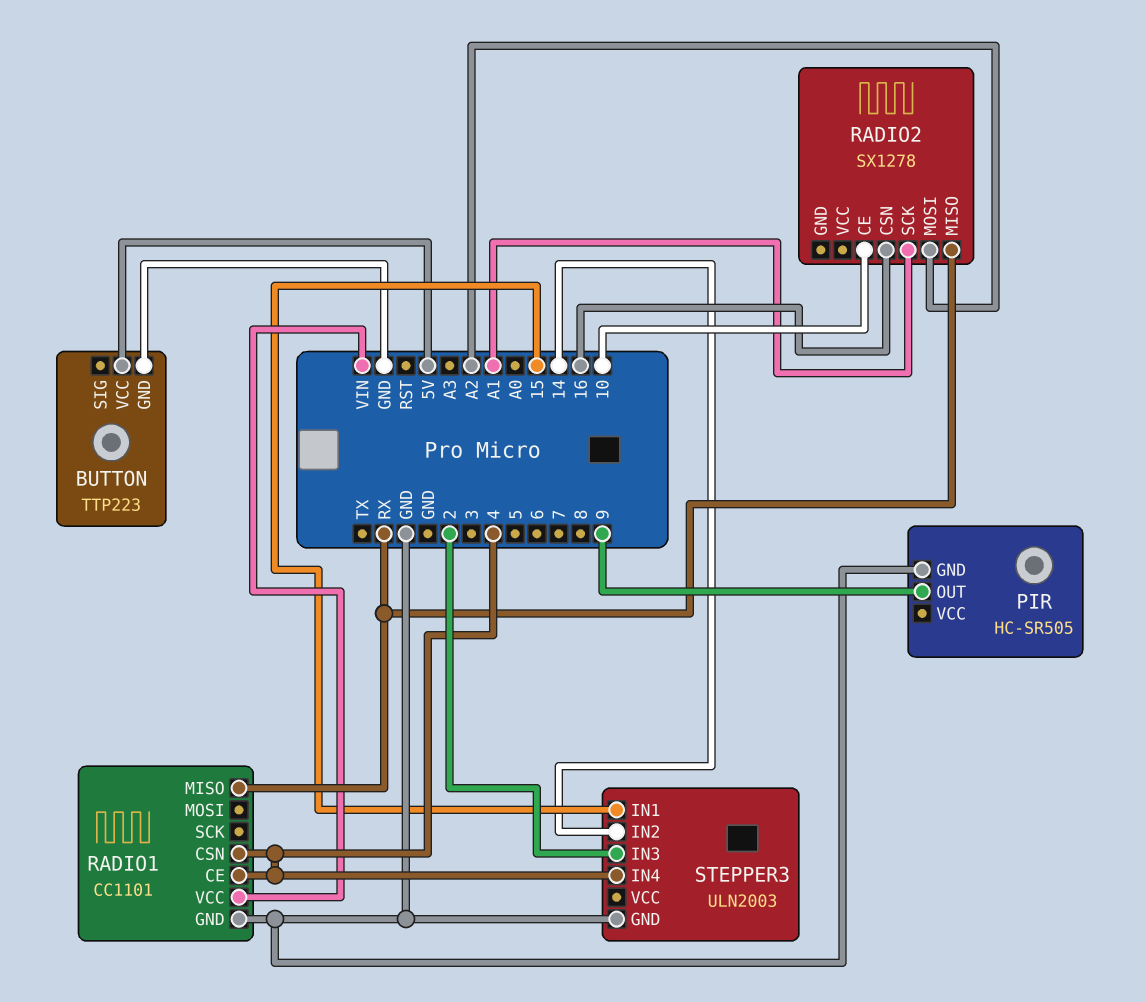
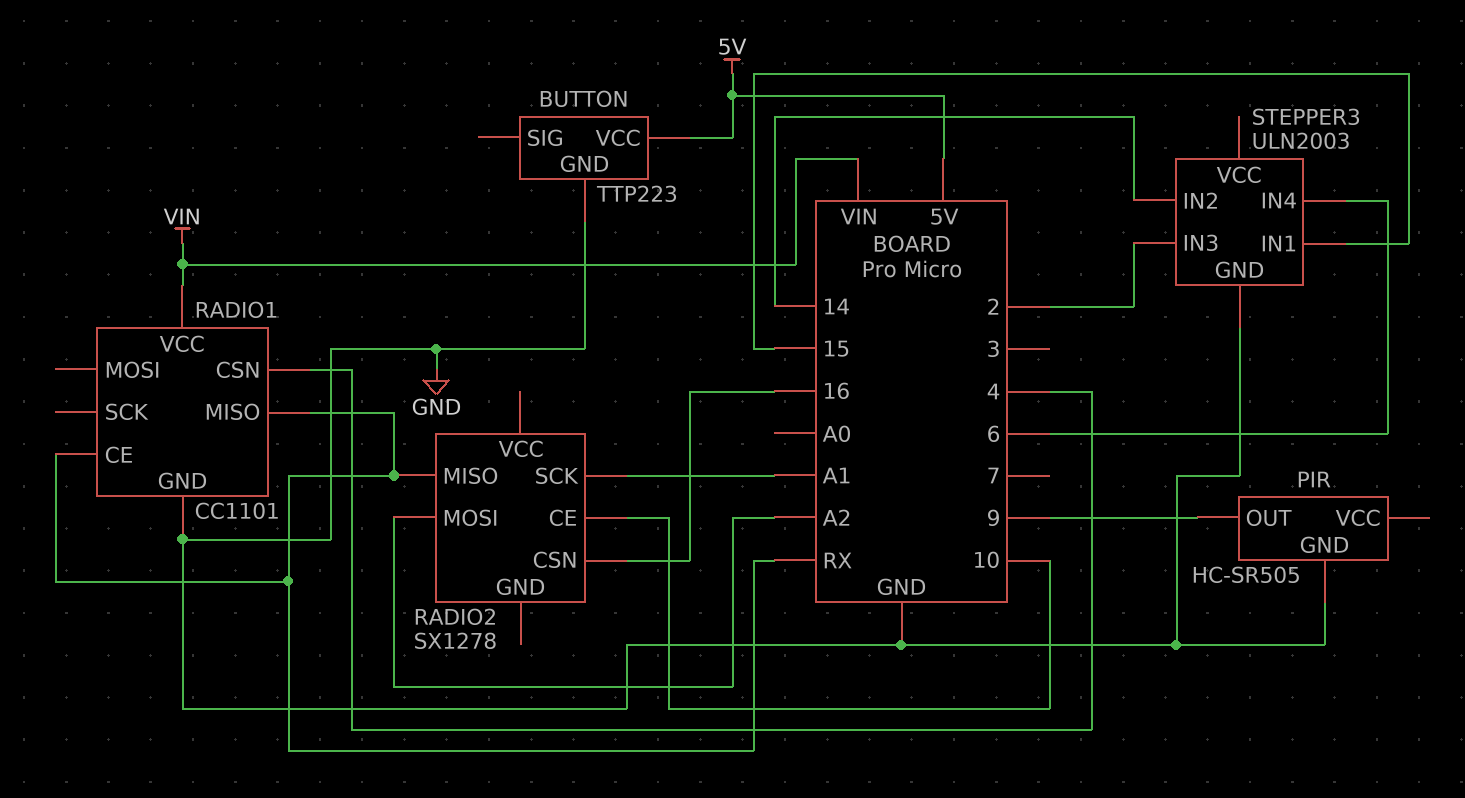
RADIO1 pin CE: 4 -> RX
STEPPER3 pin IN4: 4 -> 6

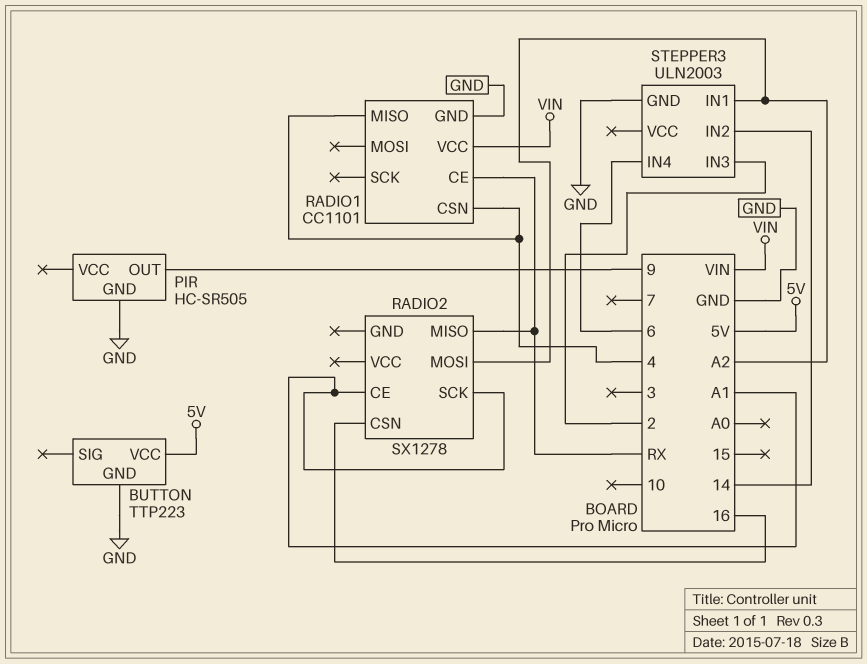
RADIO1 pin MISO: RX -> 4
RADIO2 pin CE: 10 -> A1
STEPPER3 pin IN1: 15 -> A2

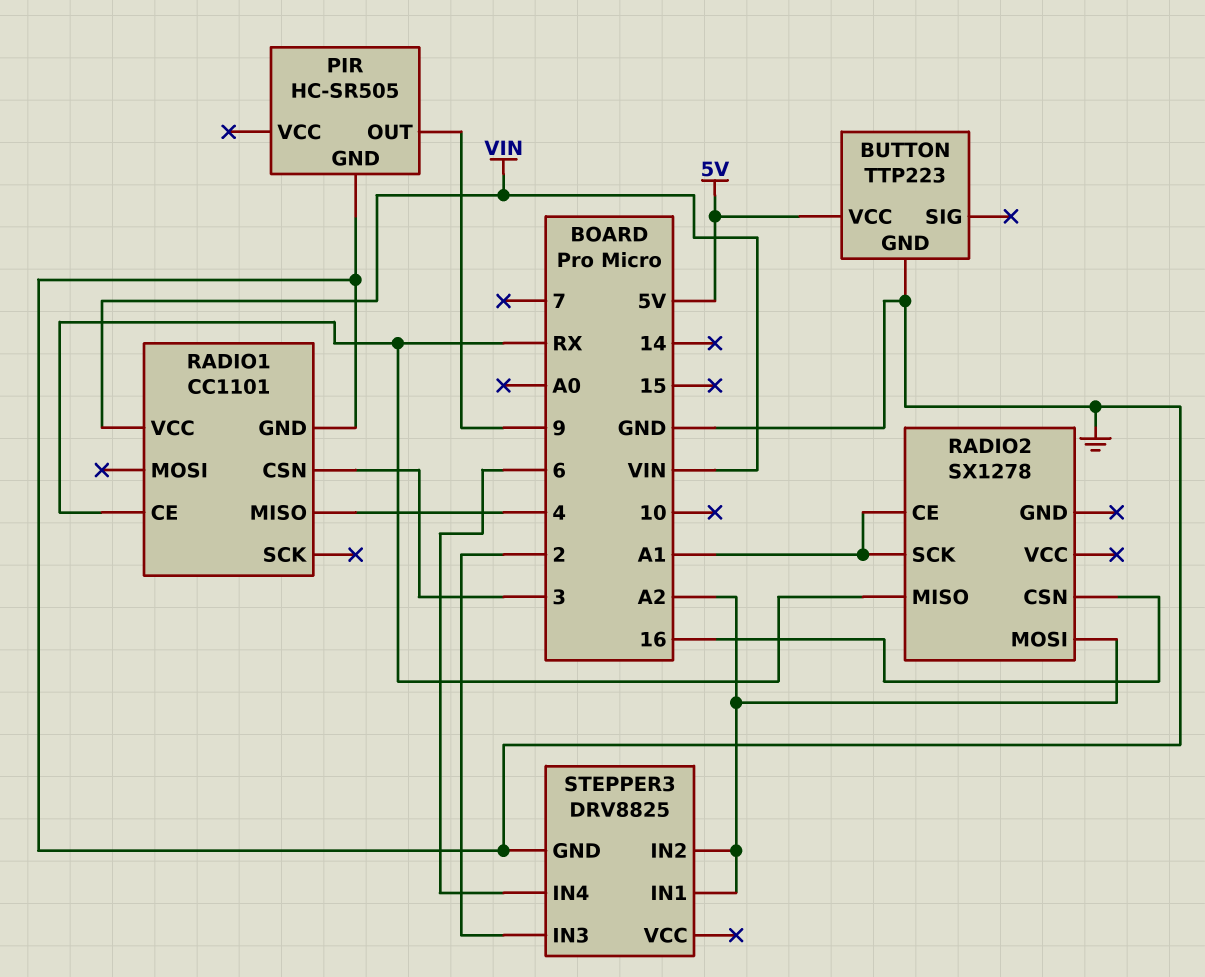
RADIO1 pin CSN: 4 -> 3
STEPPER3: ULN2003 -> DRV8825
STEPPER3 pin IN2: 14 -> A2

